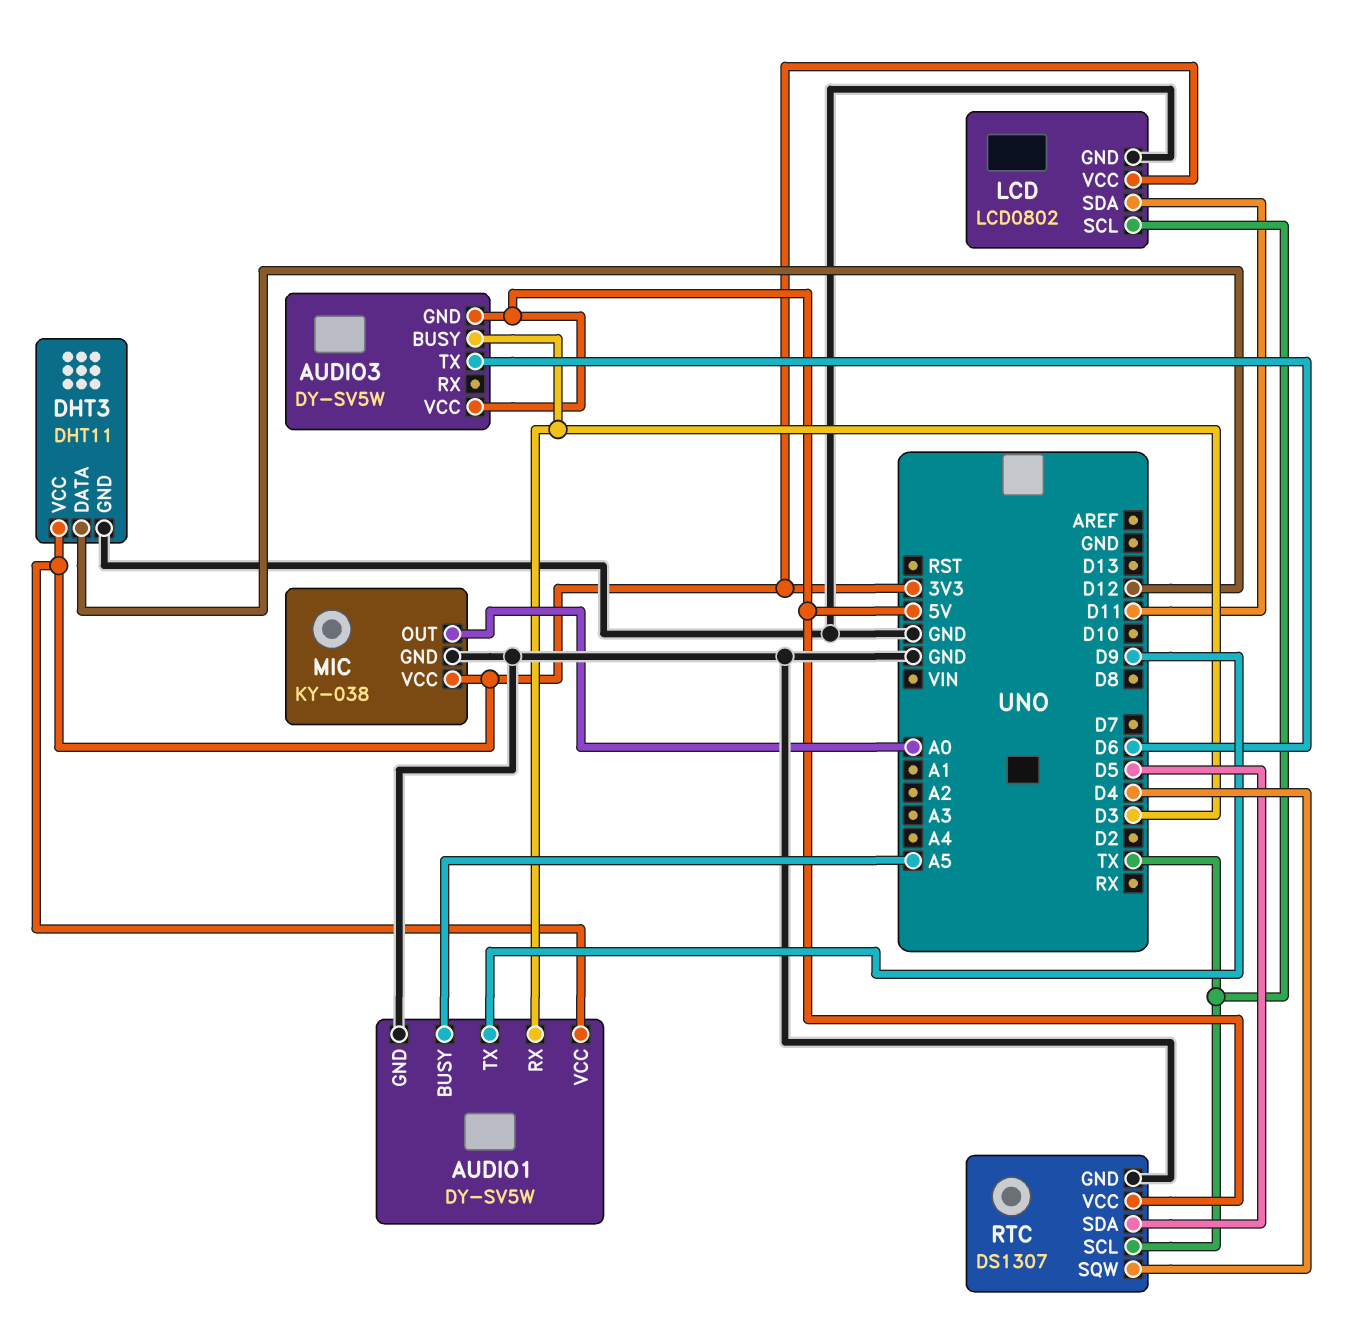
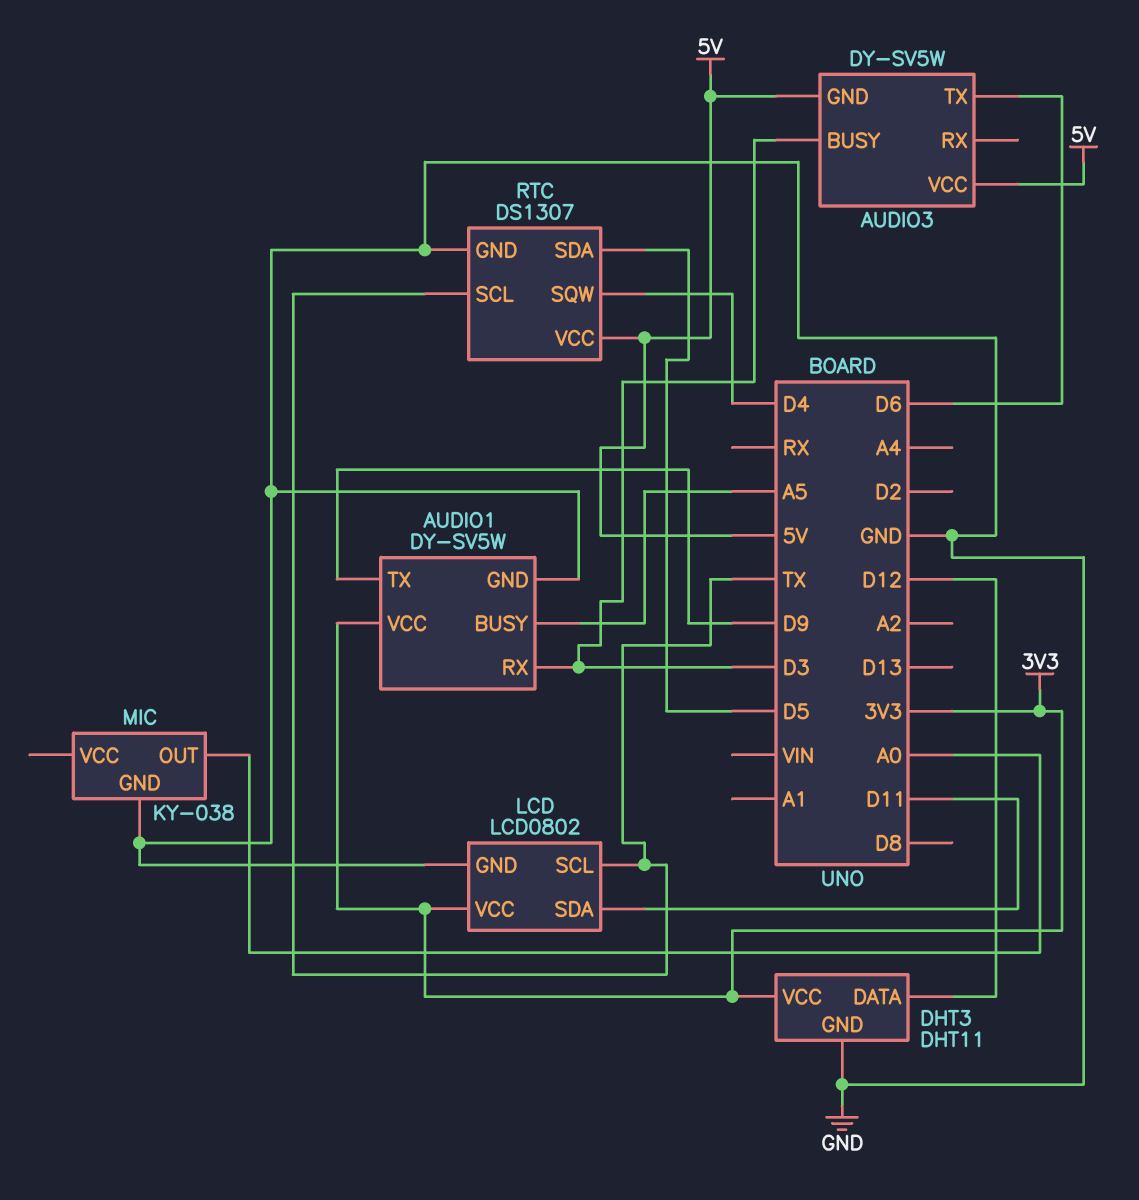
MIC pin VCC: 3V3 -> none

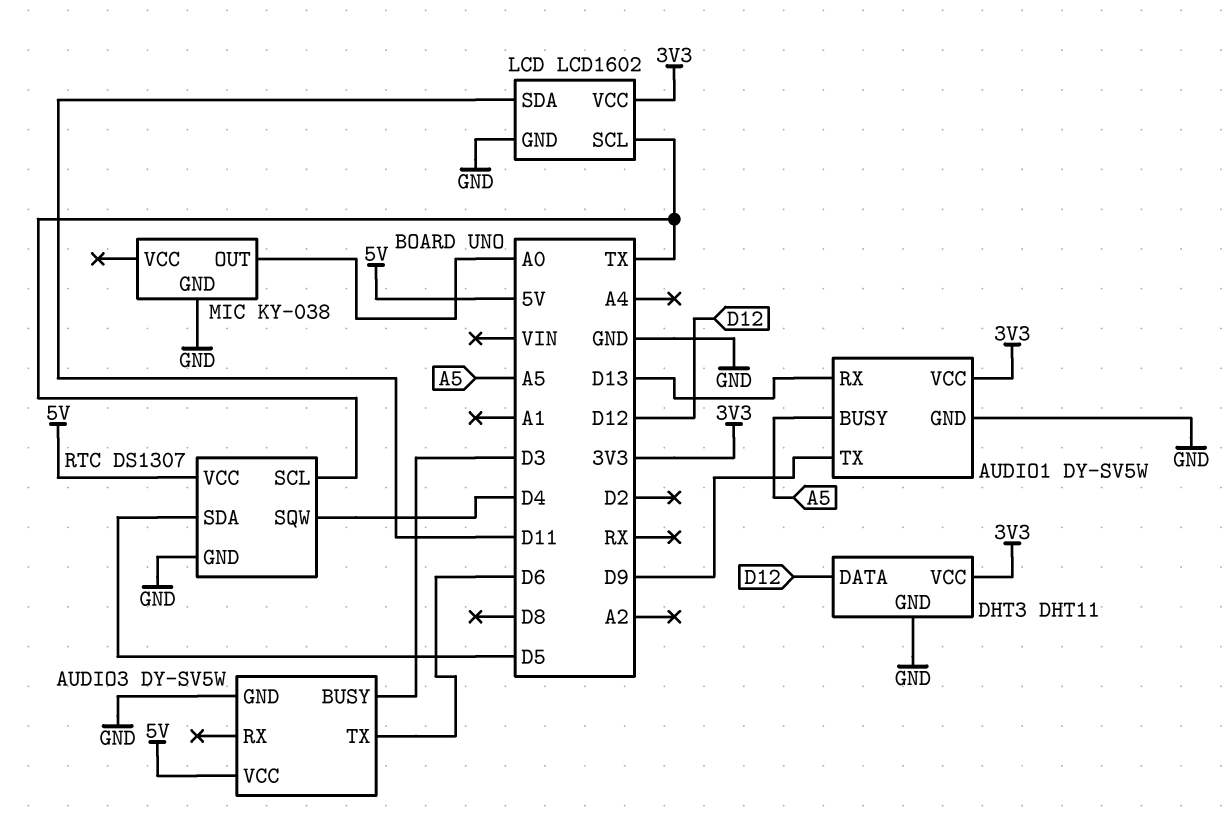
AUDIO1 pin RX: D3 -> D13
AUDIO3 pin GND: 5V -> GND
LCD: LCD0802 -> LCD1602

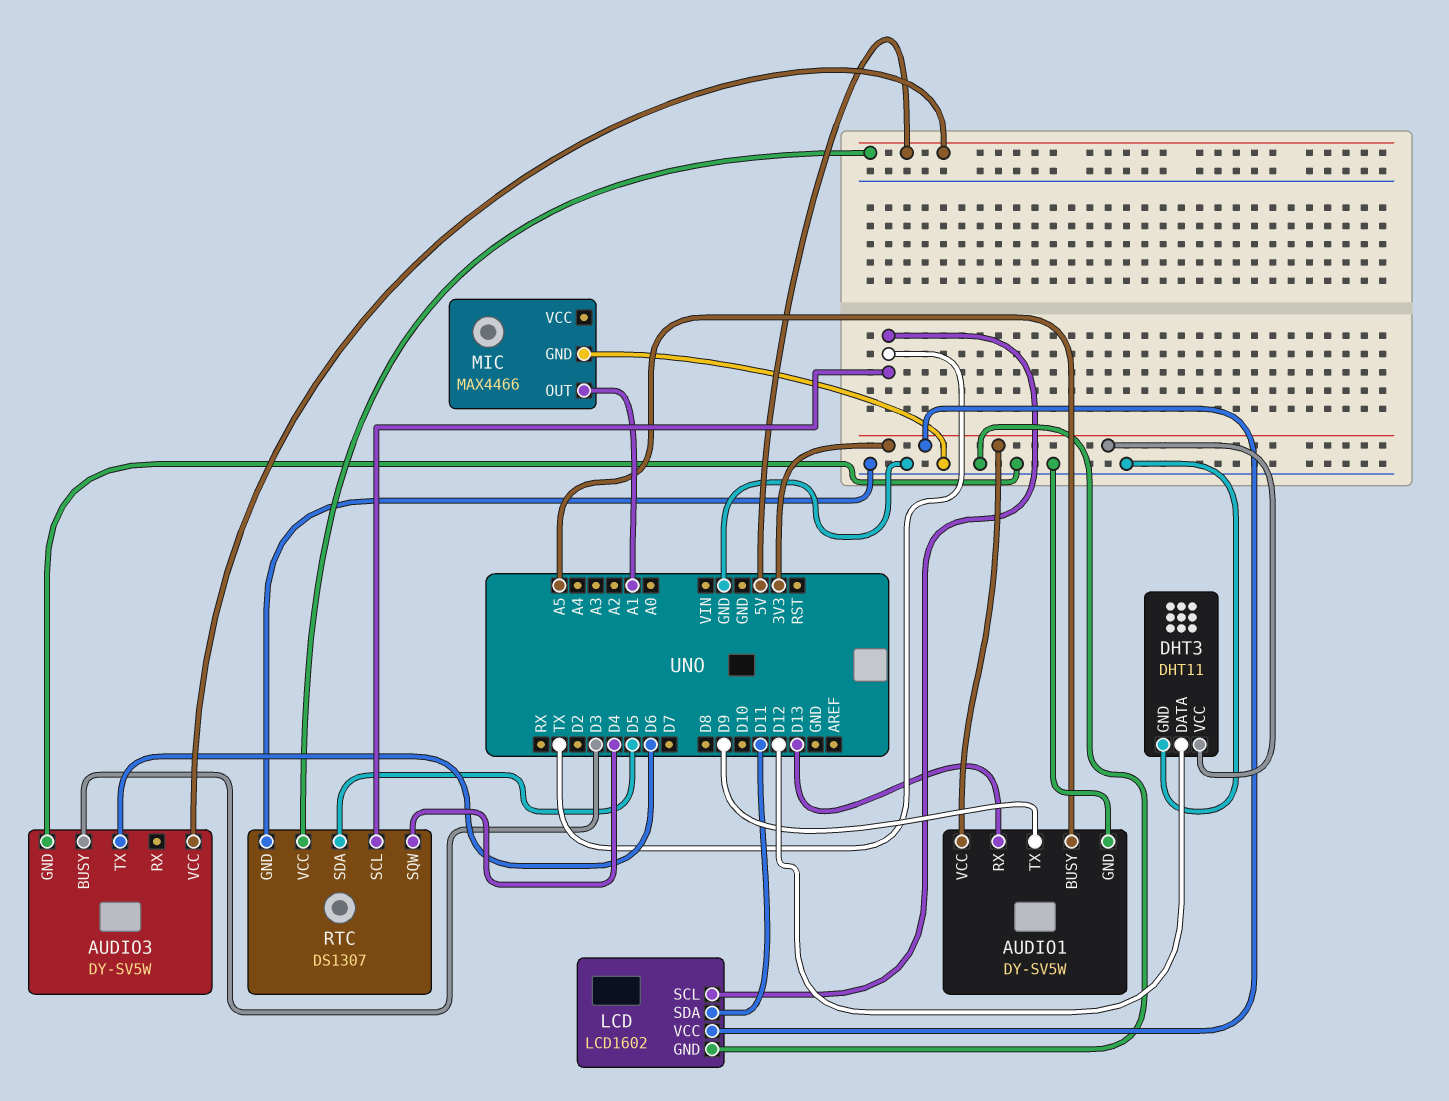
MIC: KY-038 -> MAX4466
MIC pin OUT: A0 -> A1

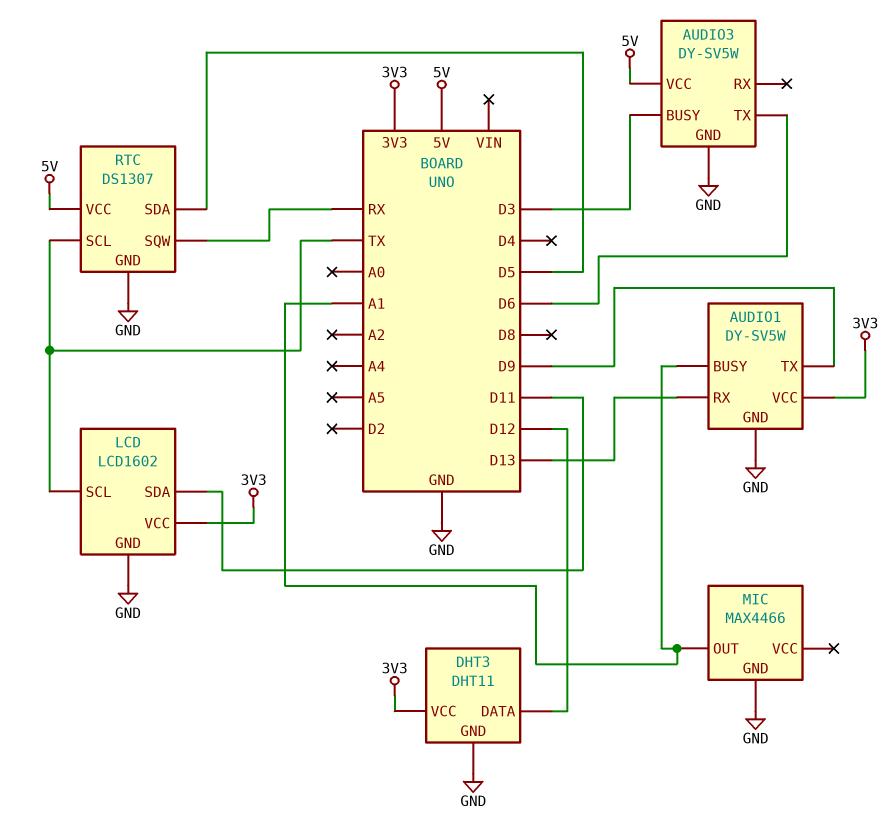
AUDIO1 pin BUSY: A5 -> A1
RTC pin SQW: D4 -> RX

